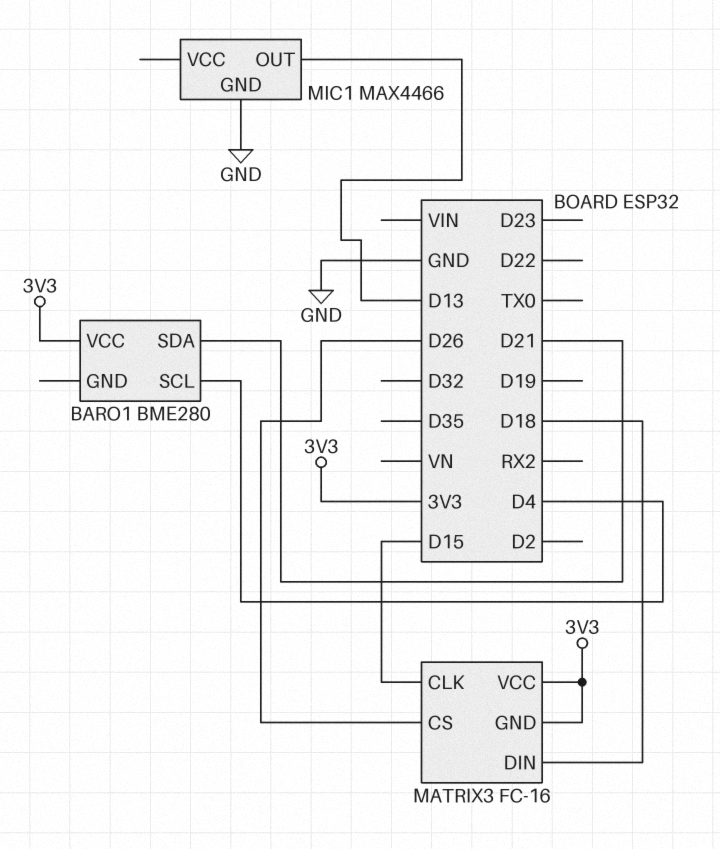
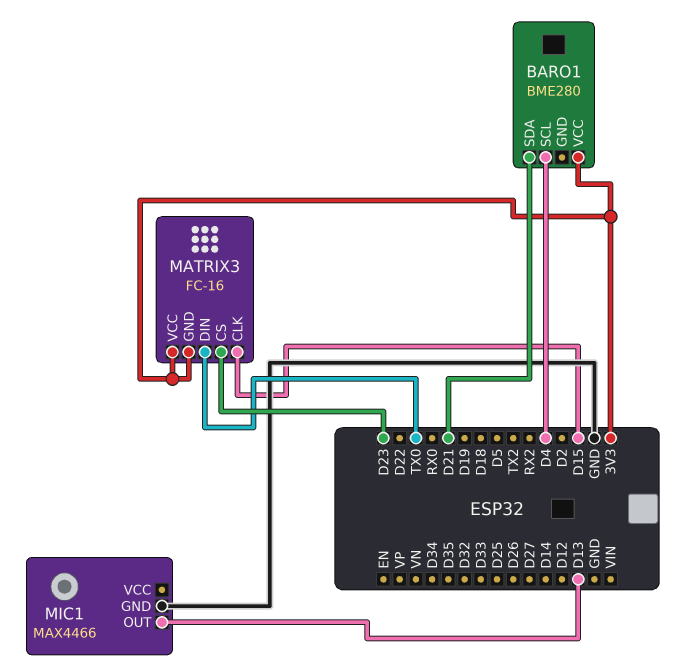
MATRIX3 pin CS: D26 -> D23
MATRIX3 pin DIN: D18 -> TX0

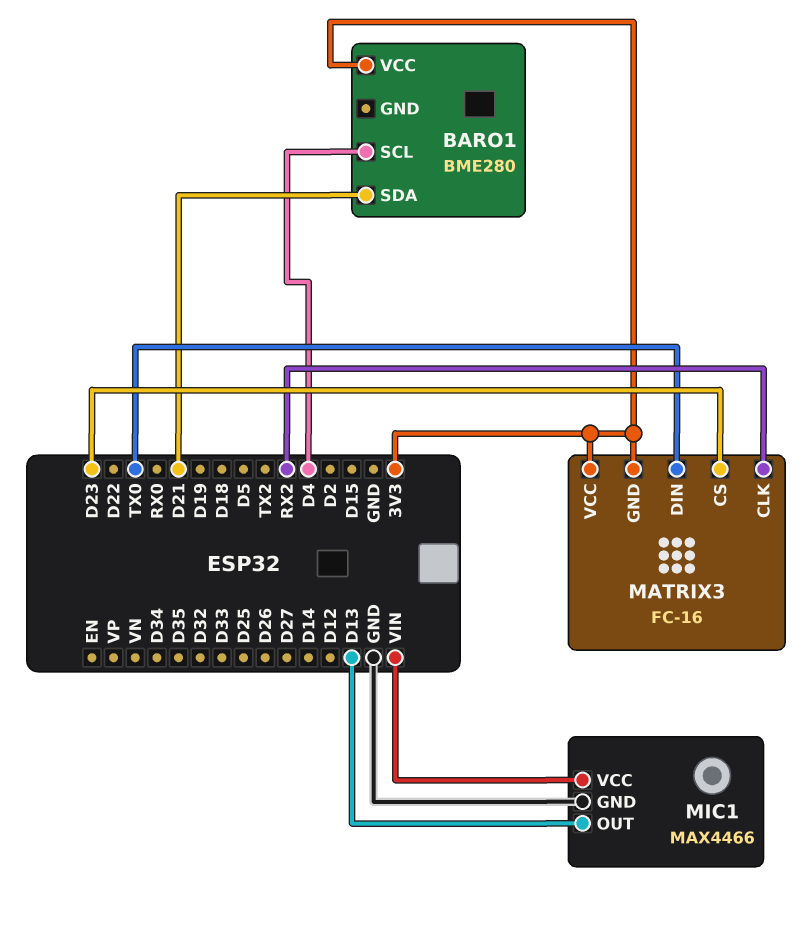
MATRIX3 pin CLK: D15 -> RX2
MIC1 pin VCC: none -> VIN

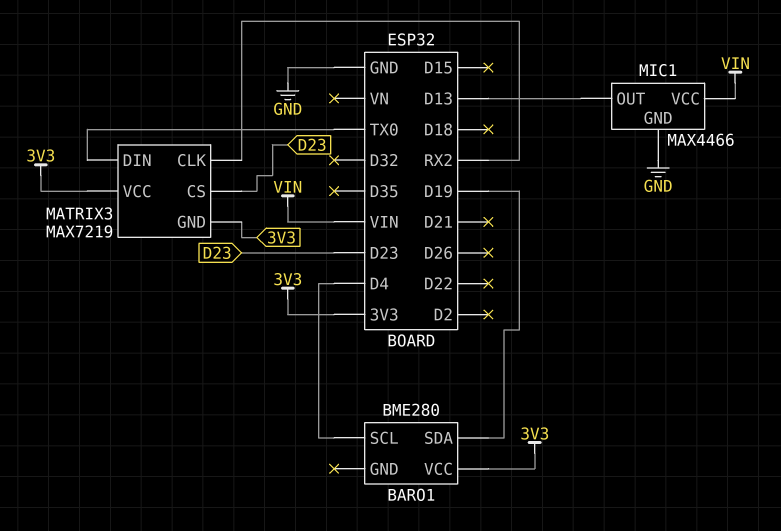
BARO1 pin SDA: D21 -> D19
MATRIX3: FC-16 -> MAX7219

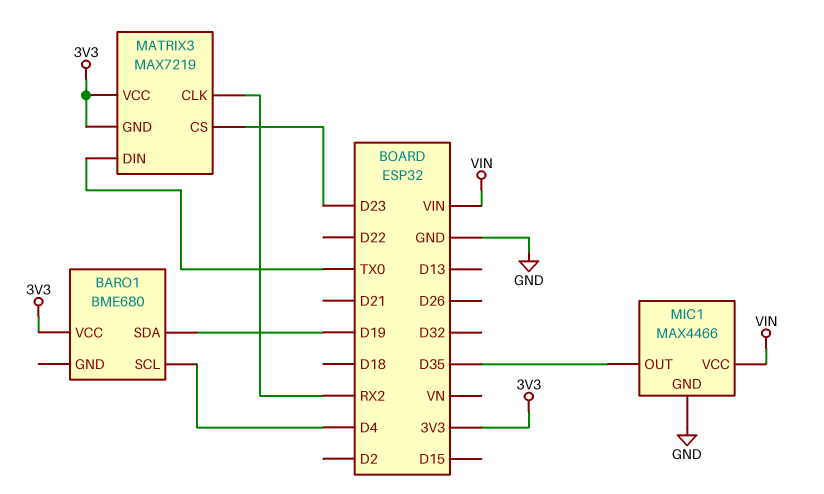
BARO1: BME280 -> BME680
MIC1 pin OUT: D13 -> D35

